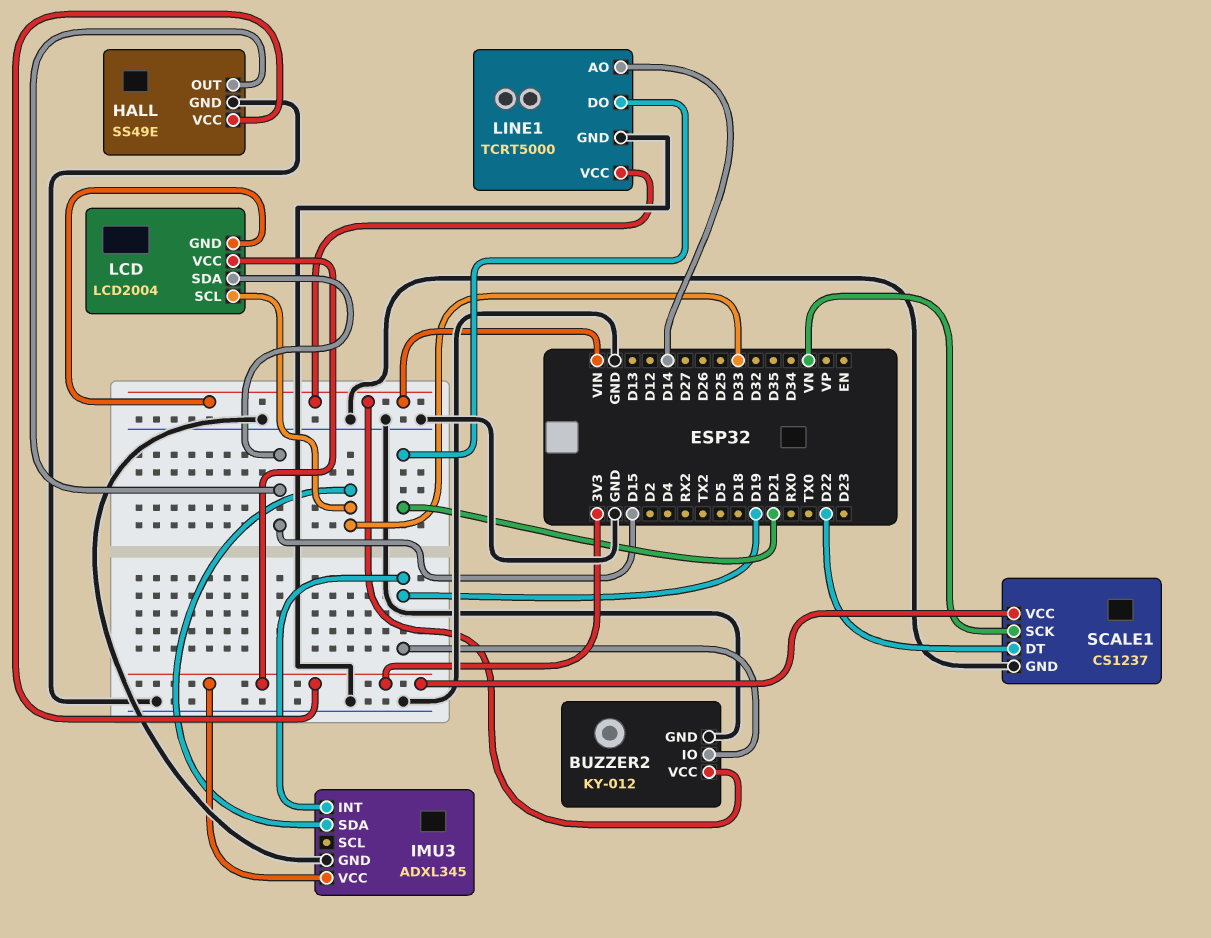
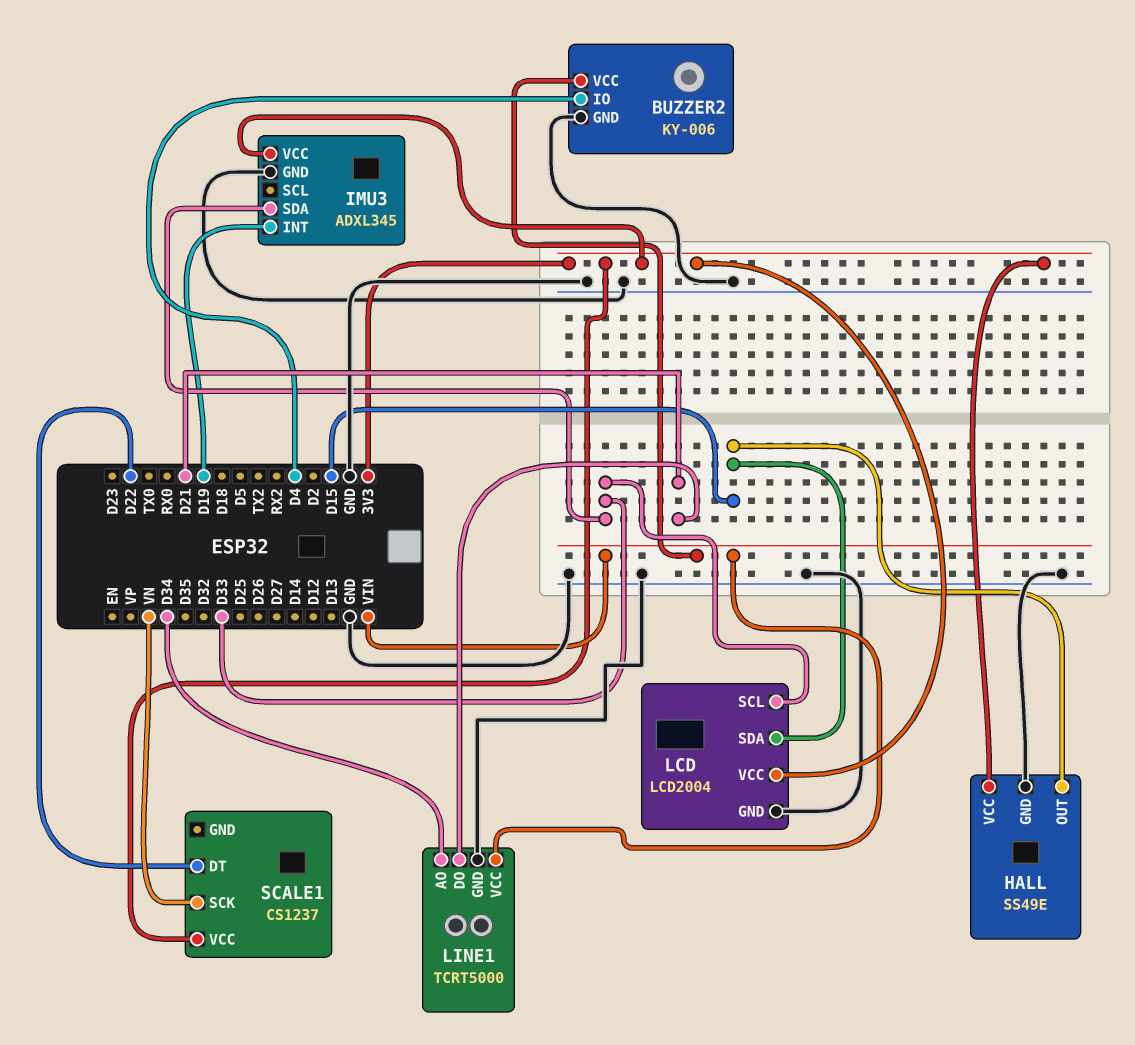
BUZZER2: KY-012 -> KY-006
BUZZER2 pin IO: D19 -> D4
LCD pin GND: VIN -> GND
LINE1 pin AO: D14 -> D34
SCALE1 pin GND: GND -> none

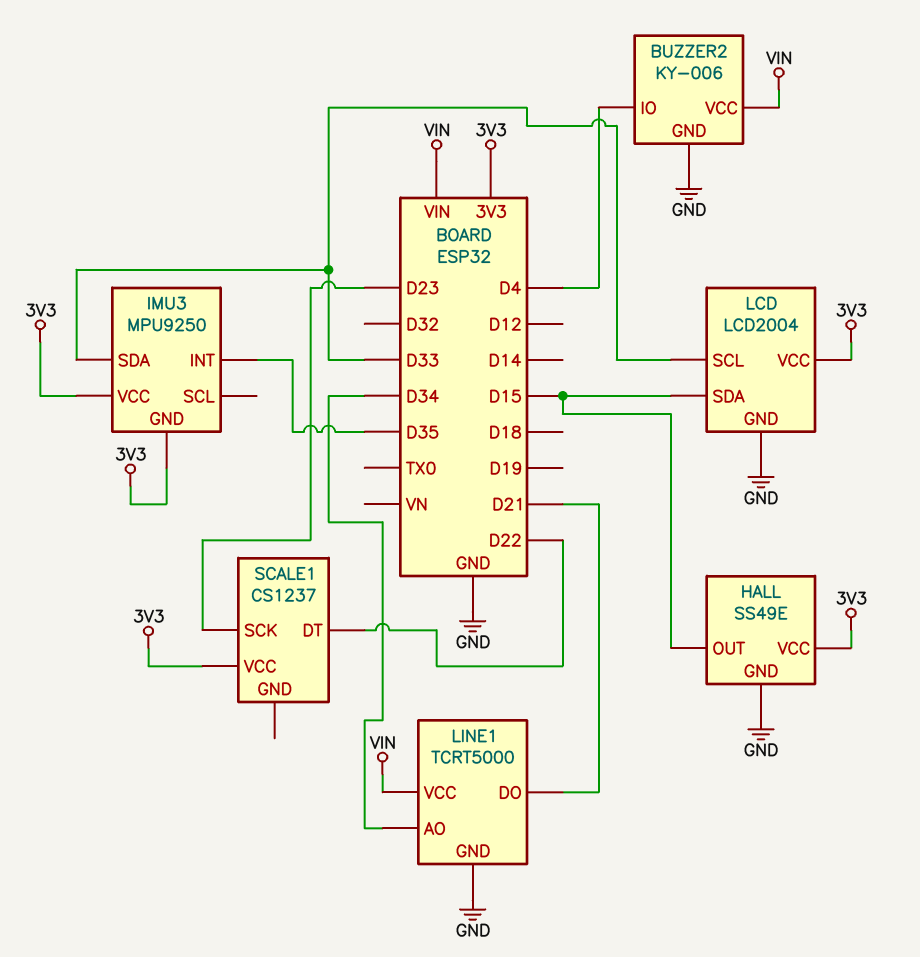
IMU3: ADXL345 -> MPU9250
IMU3 pin GND: GND -> 3V3
IMU3 pin INT: D19 -> D35
SCALE1 pin SCK: VN -> D23

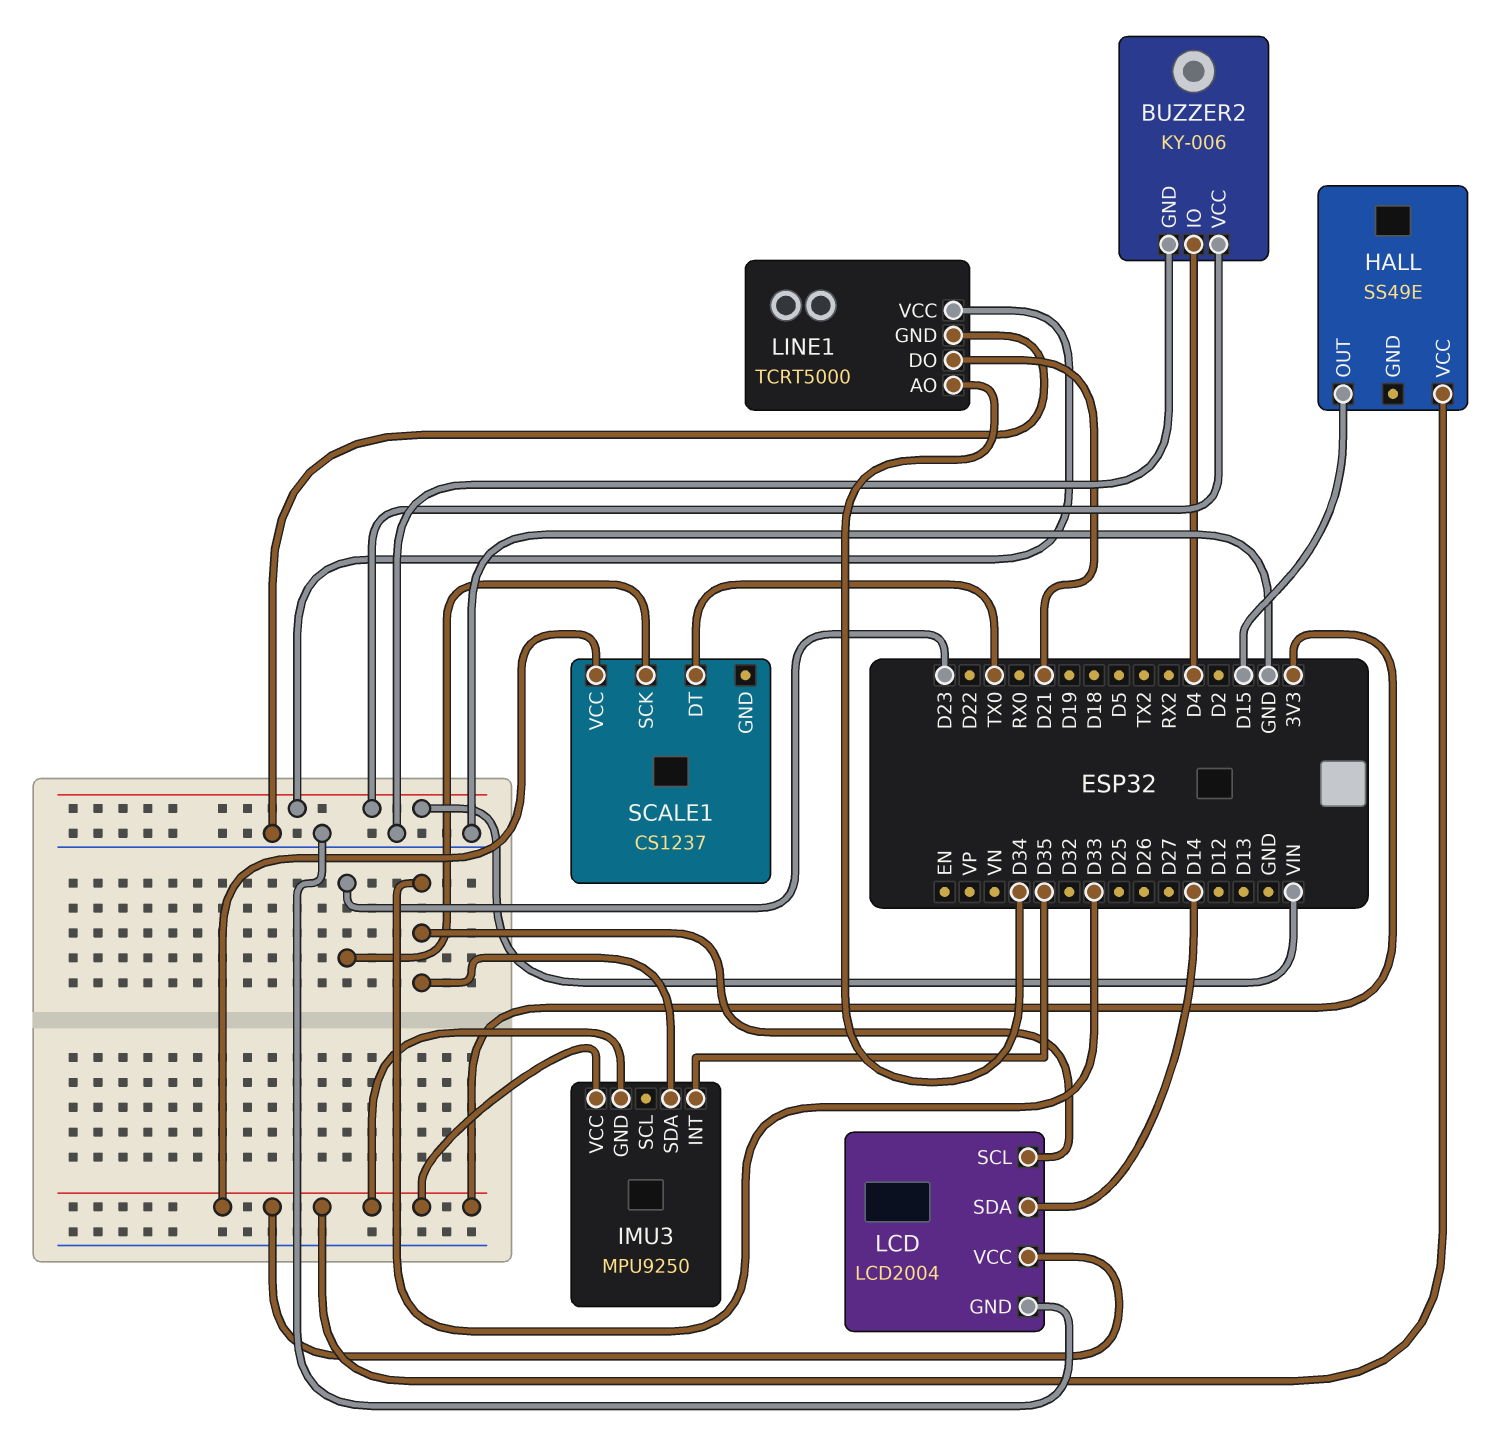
HALL pin GND: GND -> none
LCD pin SDA: D15 -> D14
SCALE1 pin DT: D22 -> TX0

